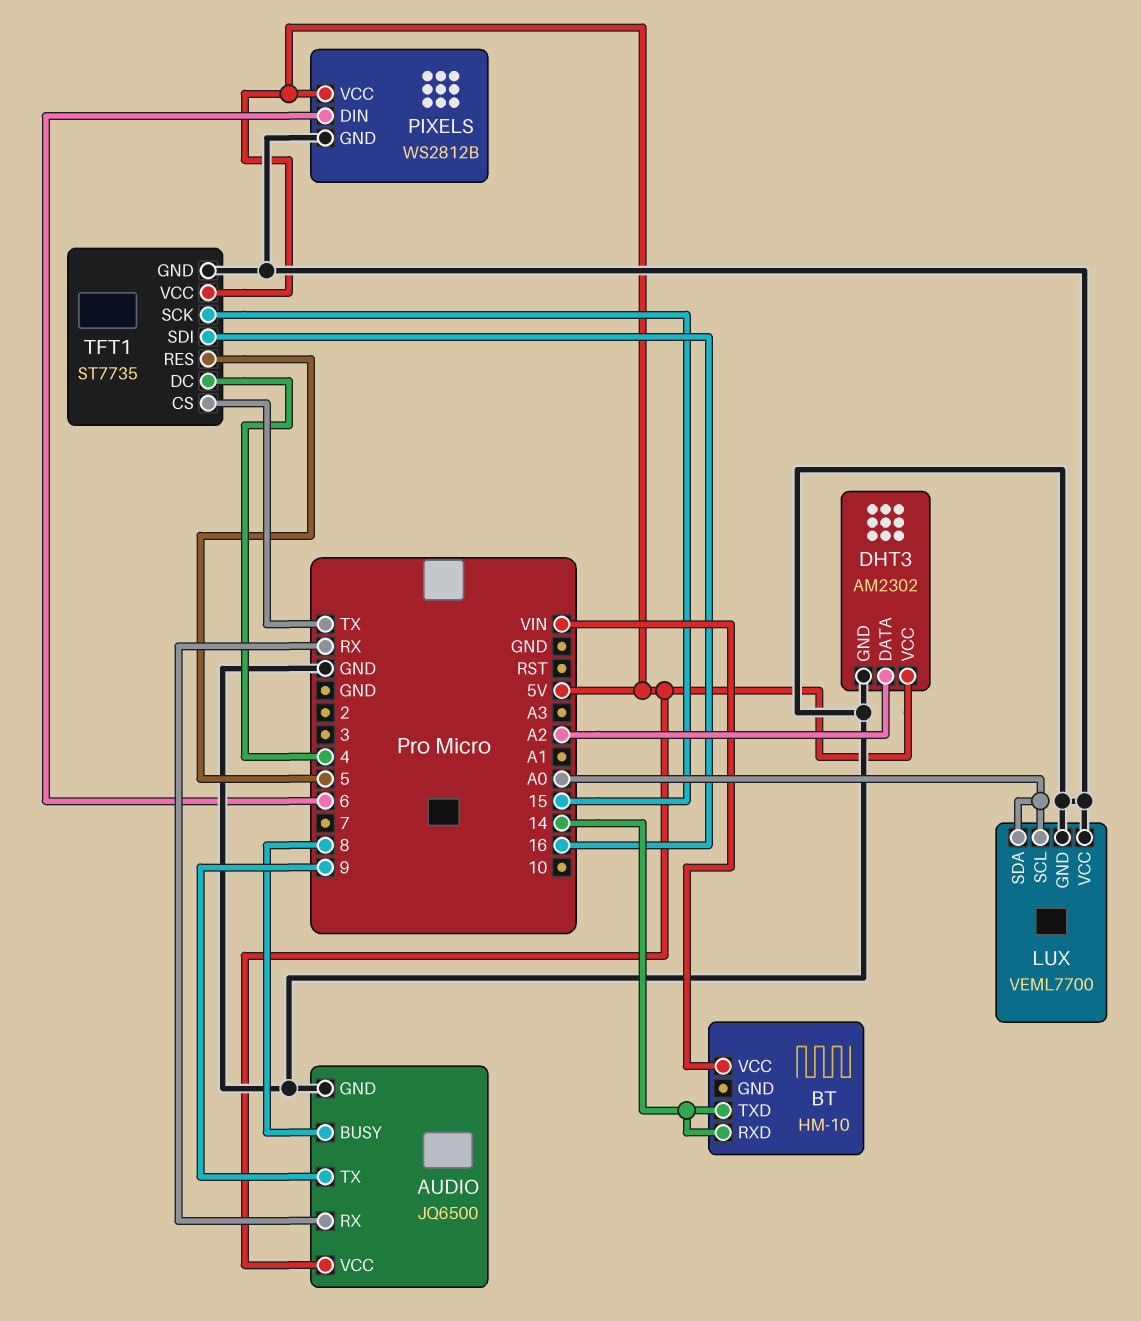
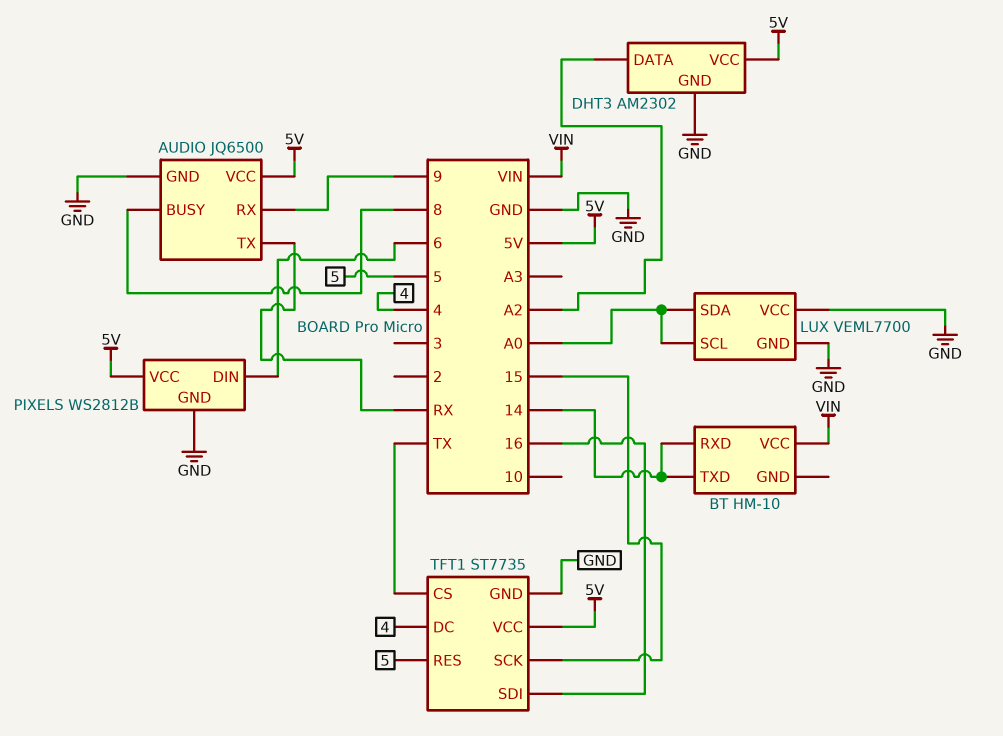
AUDIO pin RX: RX -> 9
AUDIO pin TX: 9 -> RX

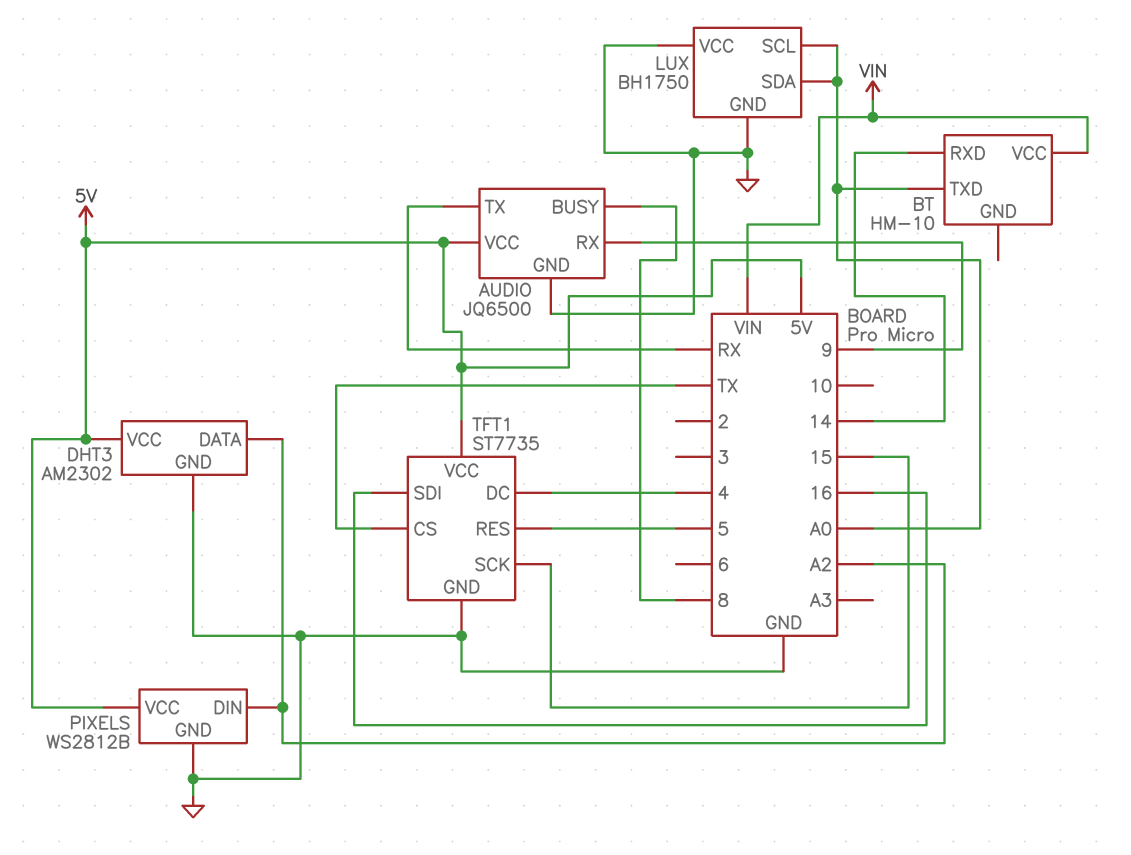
BT pin TXD: 14 -> A0
LUX: VEML7700 -> BH1750
PIXELS pin DIN: 6 -> A2

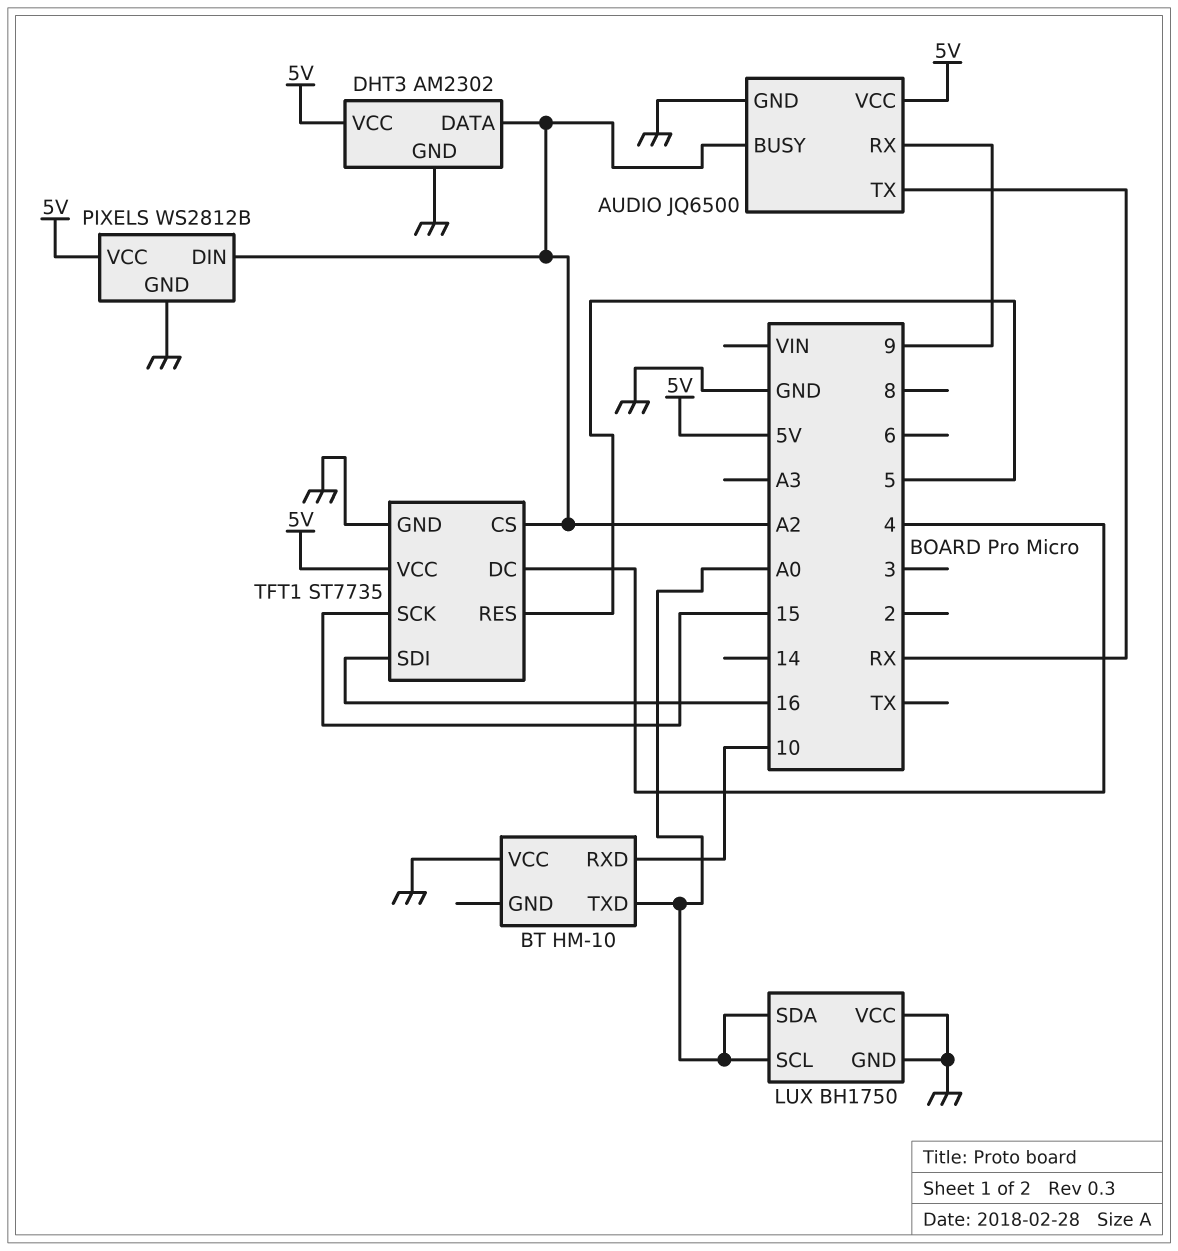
AUDIO pin BUSY: 8 -> A2
BT pin RXD: 14 -> 10
BT pin VCC: VIN -> GND
TFT1 pin CS: TX -> A2

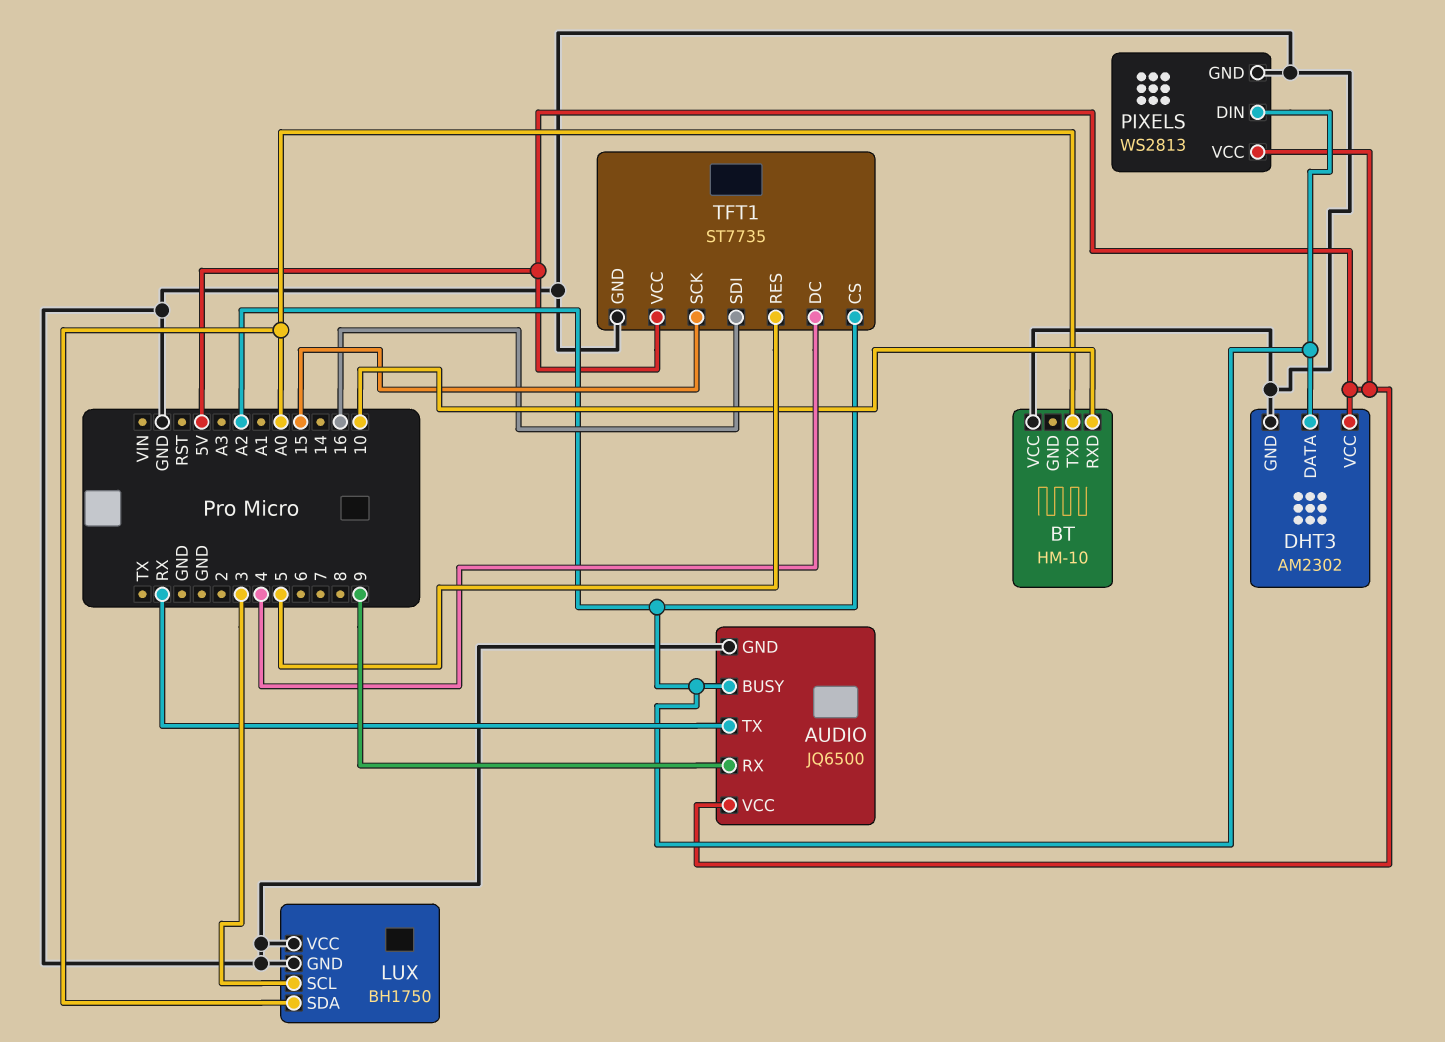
LUX pin SCL: A0 -> 3
PIXELS: WS2812B -> WS2813

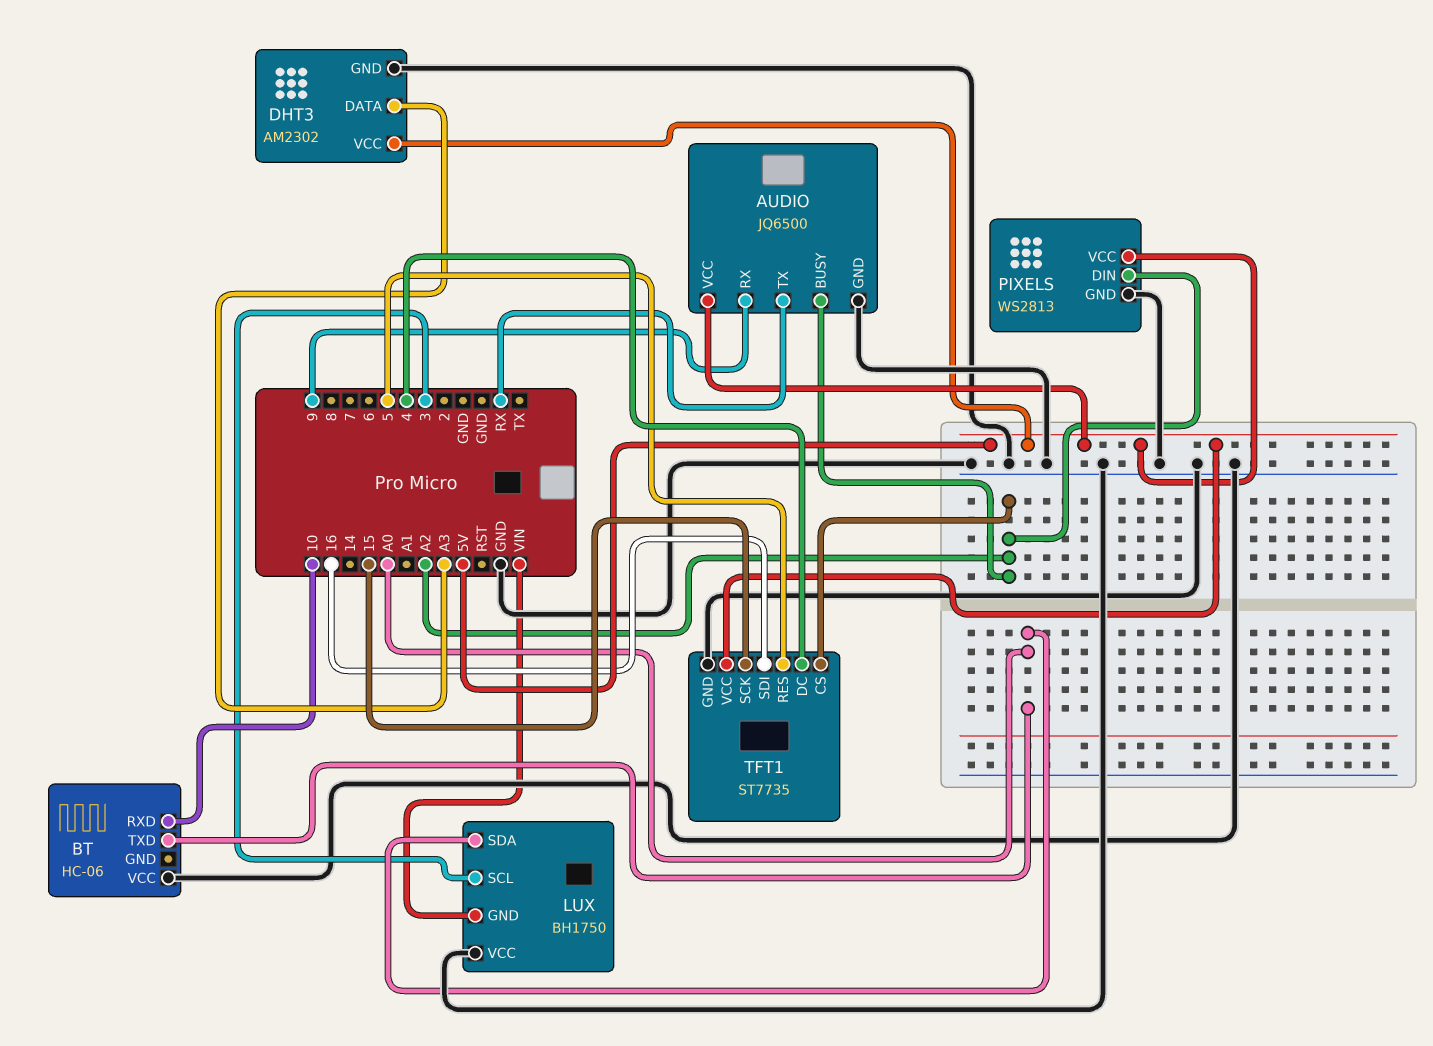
BT: HM-10 -> HC-06
DHT3 pin DATA: A2 -> A3
LUX pin GND: GND -> VIN

